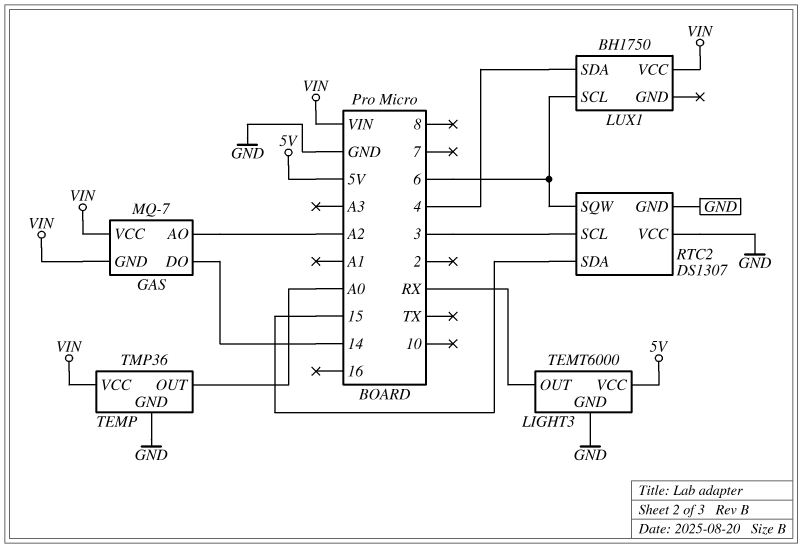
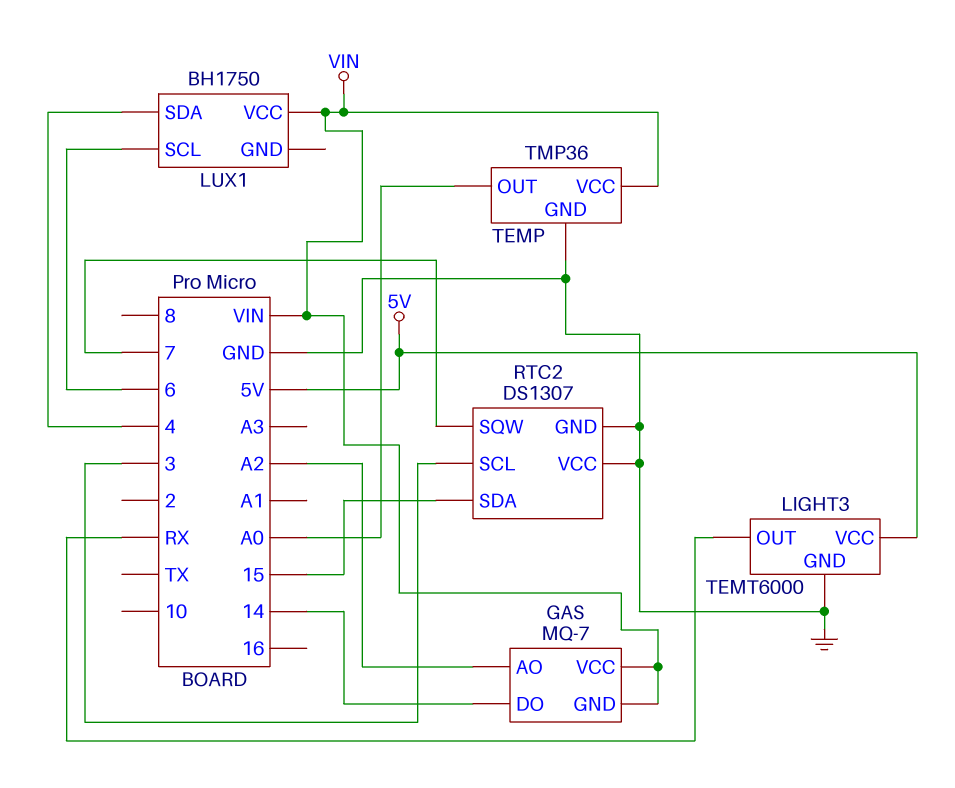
RTC2 pin SQW: 6 -> 7

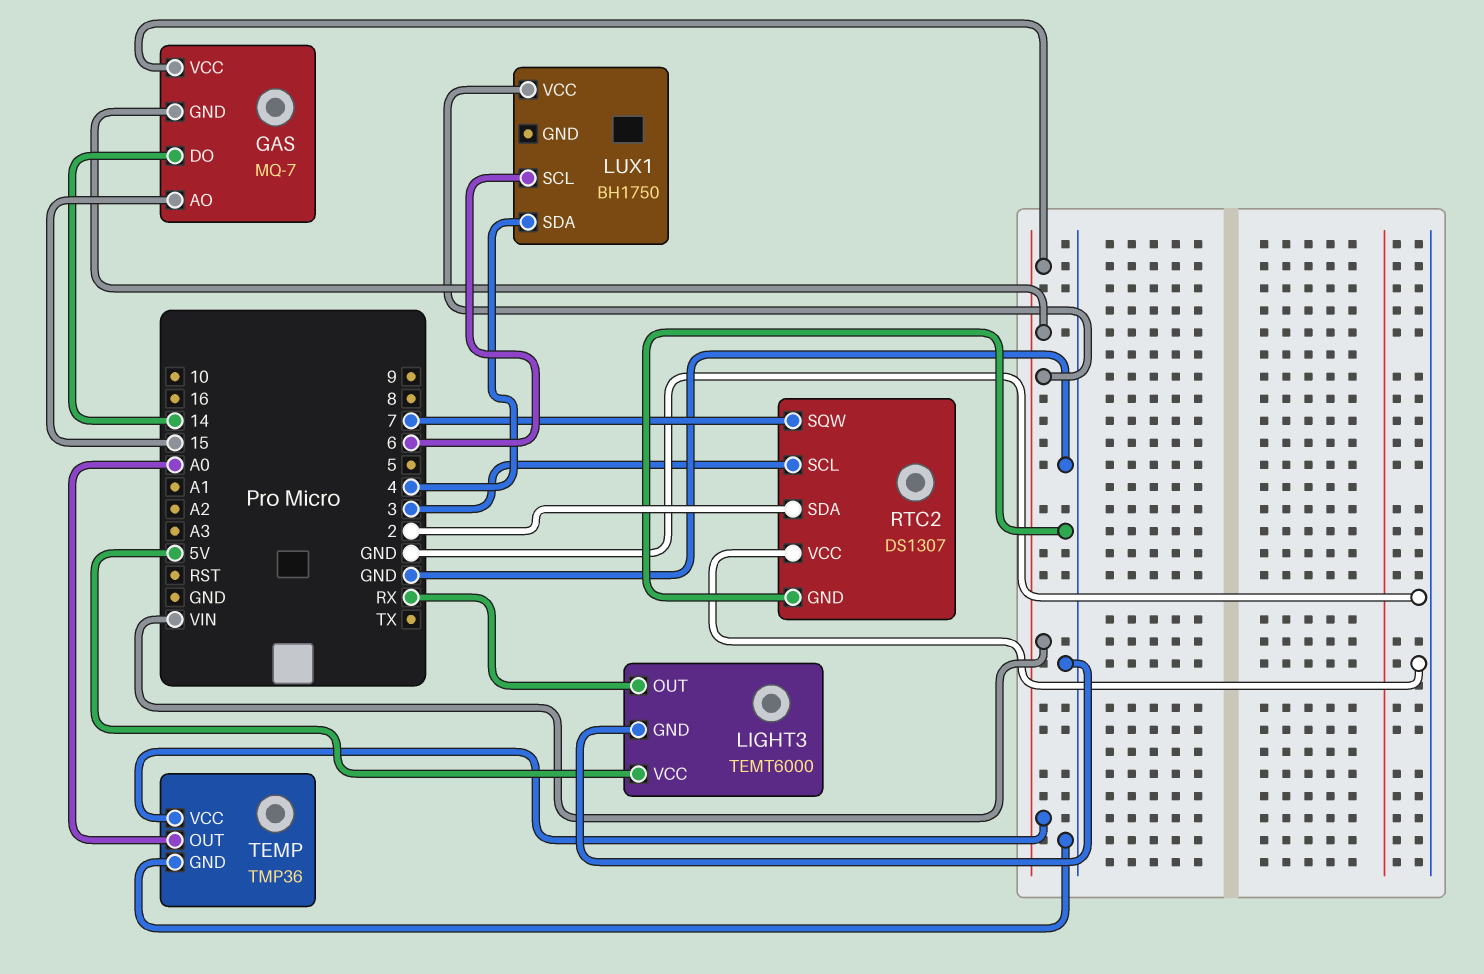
GAS pin AO: A2 -> 15
RTC2 pin SDA: 15 -> 2

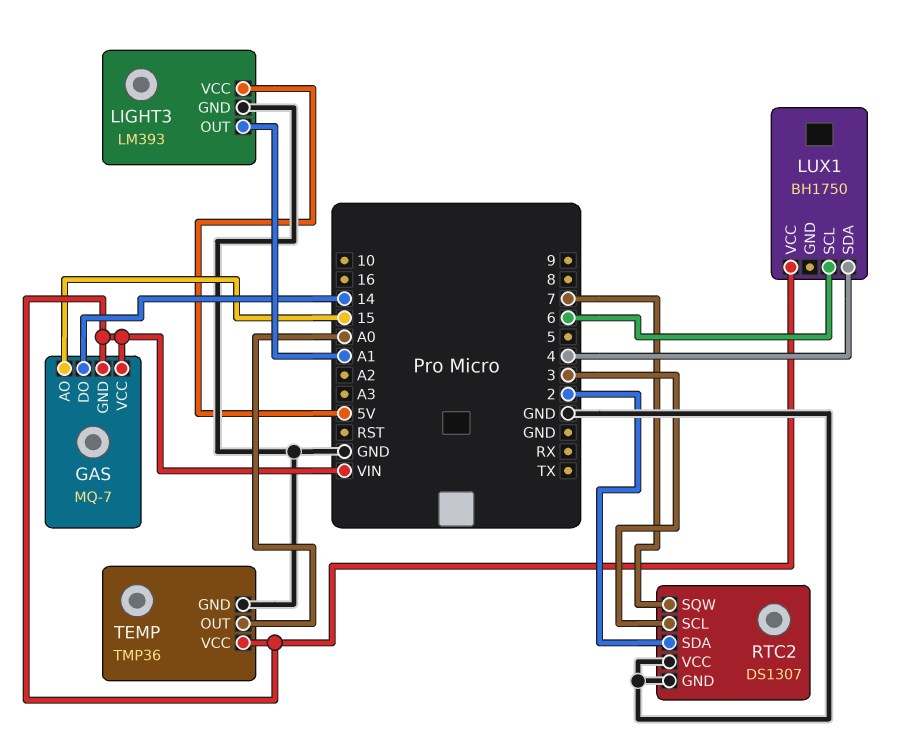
LIGHT3: TEMT6000 -> LM393
LIGHT3 pin OUT: RX -> A1

